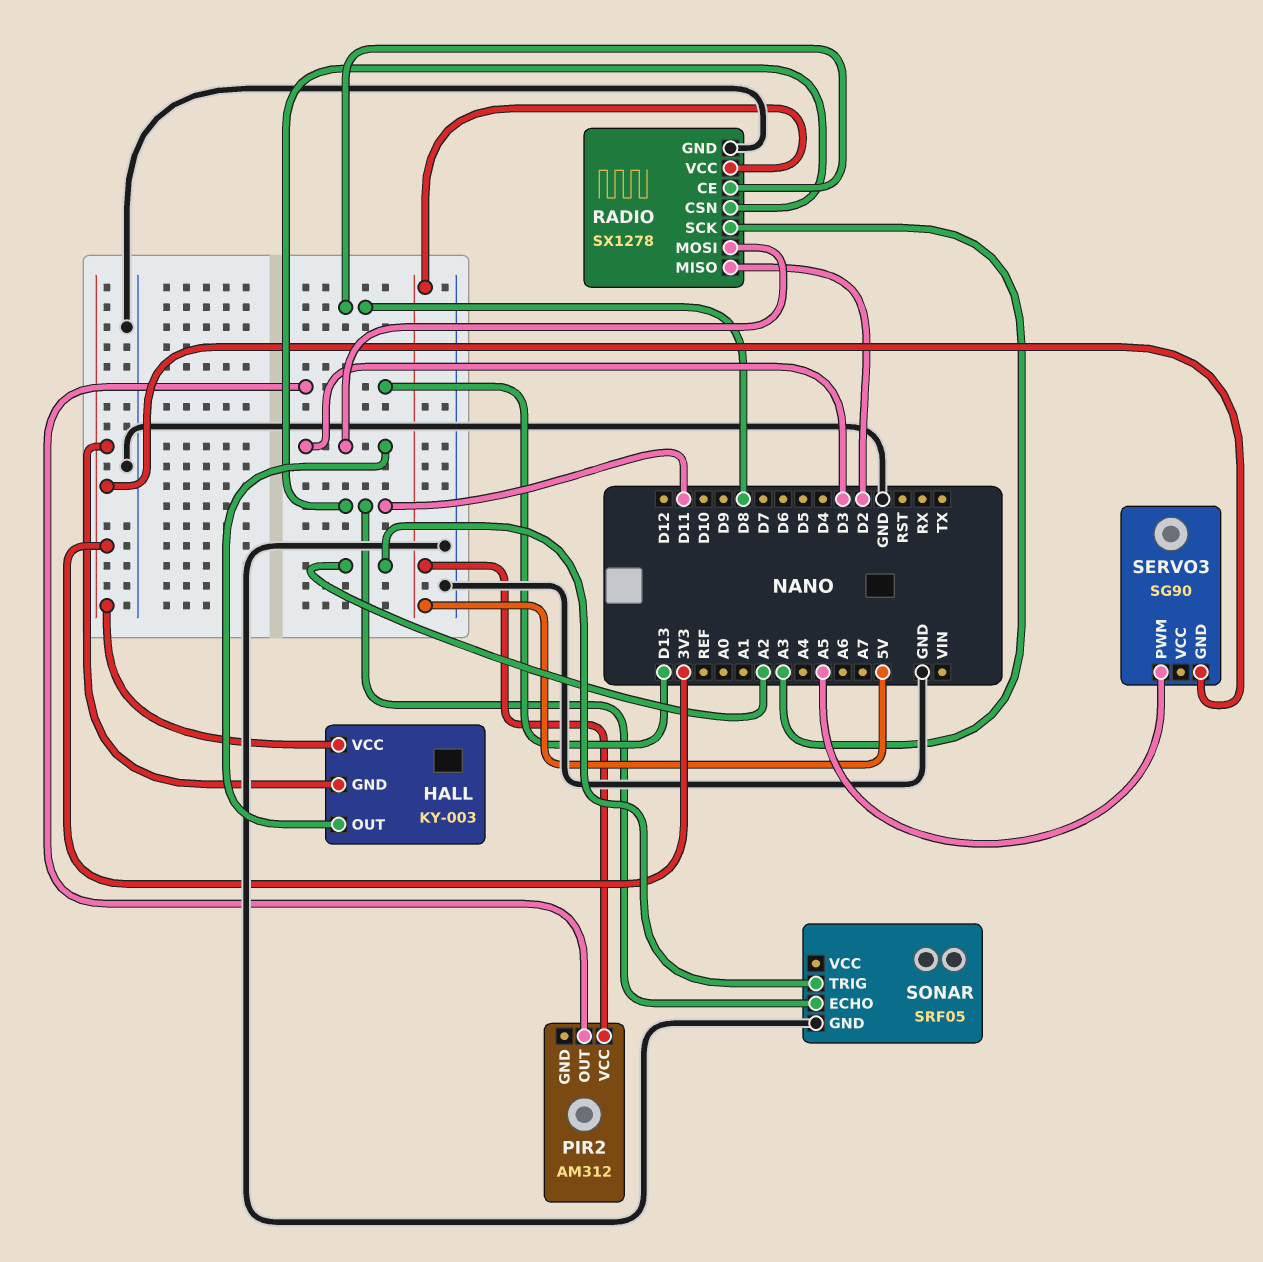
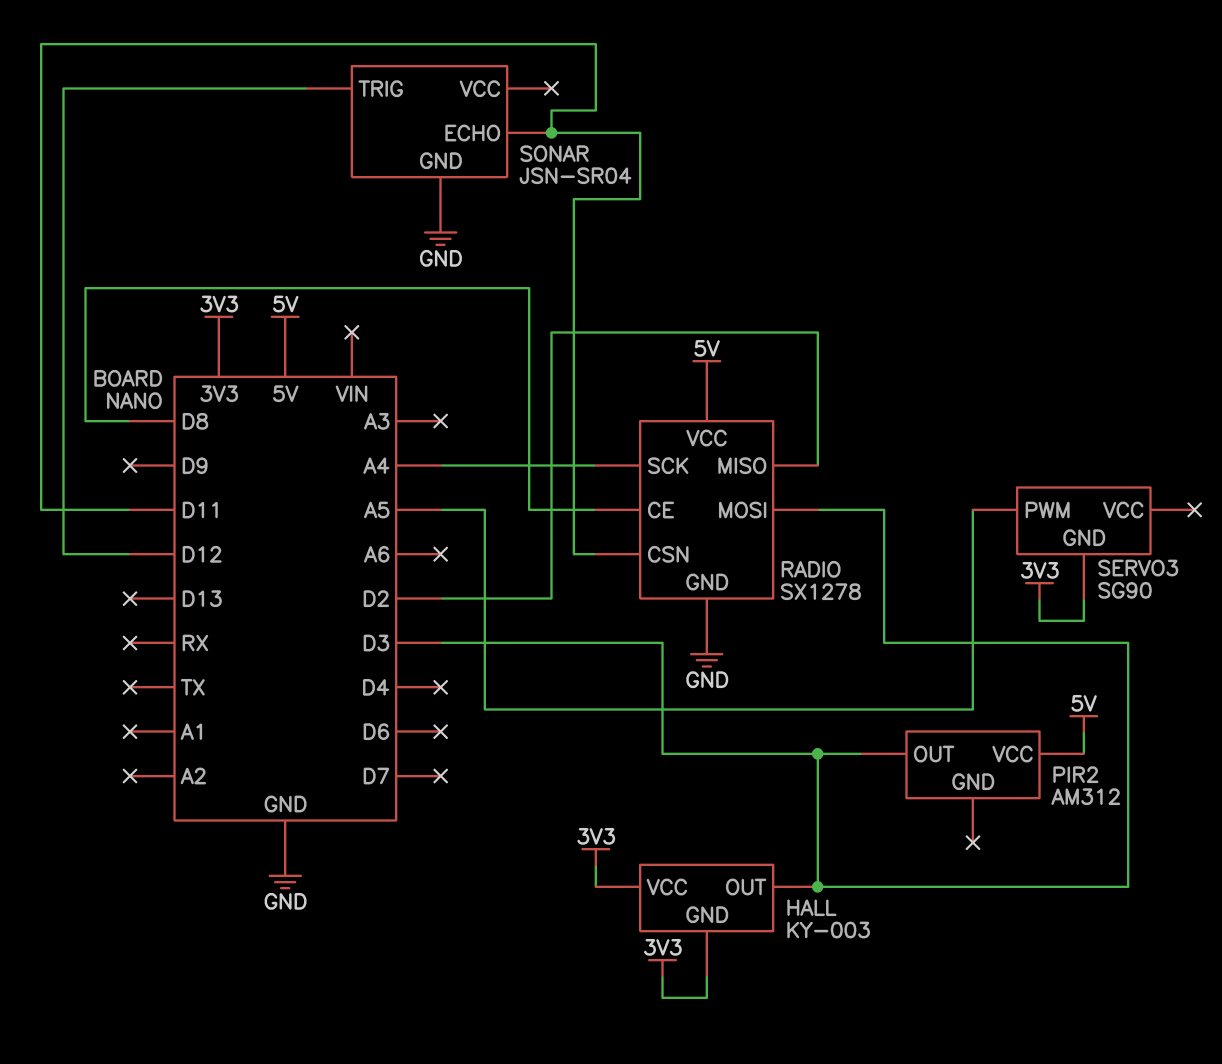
PIR2 pin OUT: D13 -> D3
RADIO pin SCK: A3 -> A4
SONAR: SRF05 -> JSN-SR04
SONAR pin TRIG: A2 -> D12

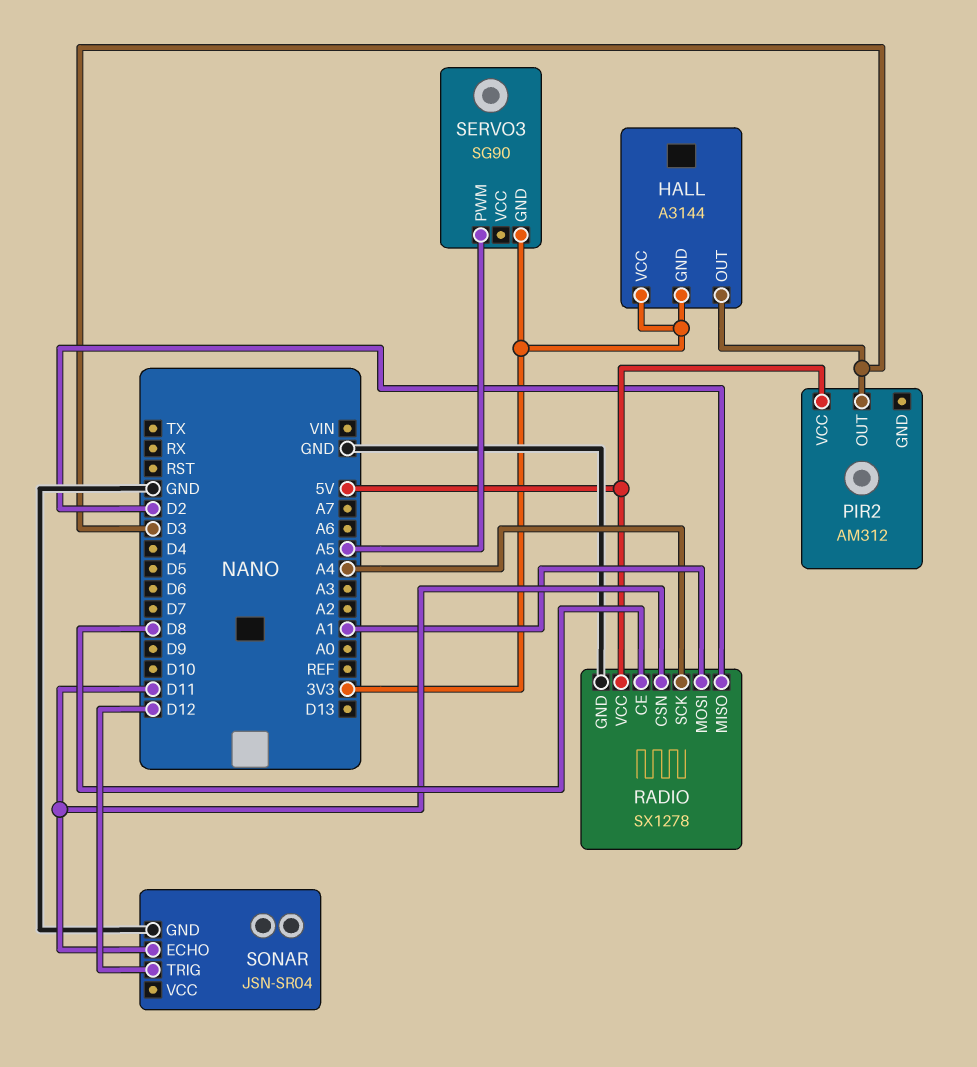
HALL: KY-003 -> A3144
RADIO pin MOSI: D3 -> A1

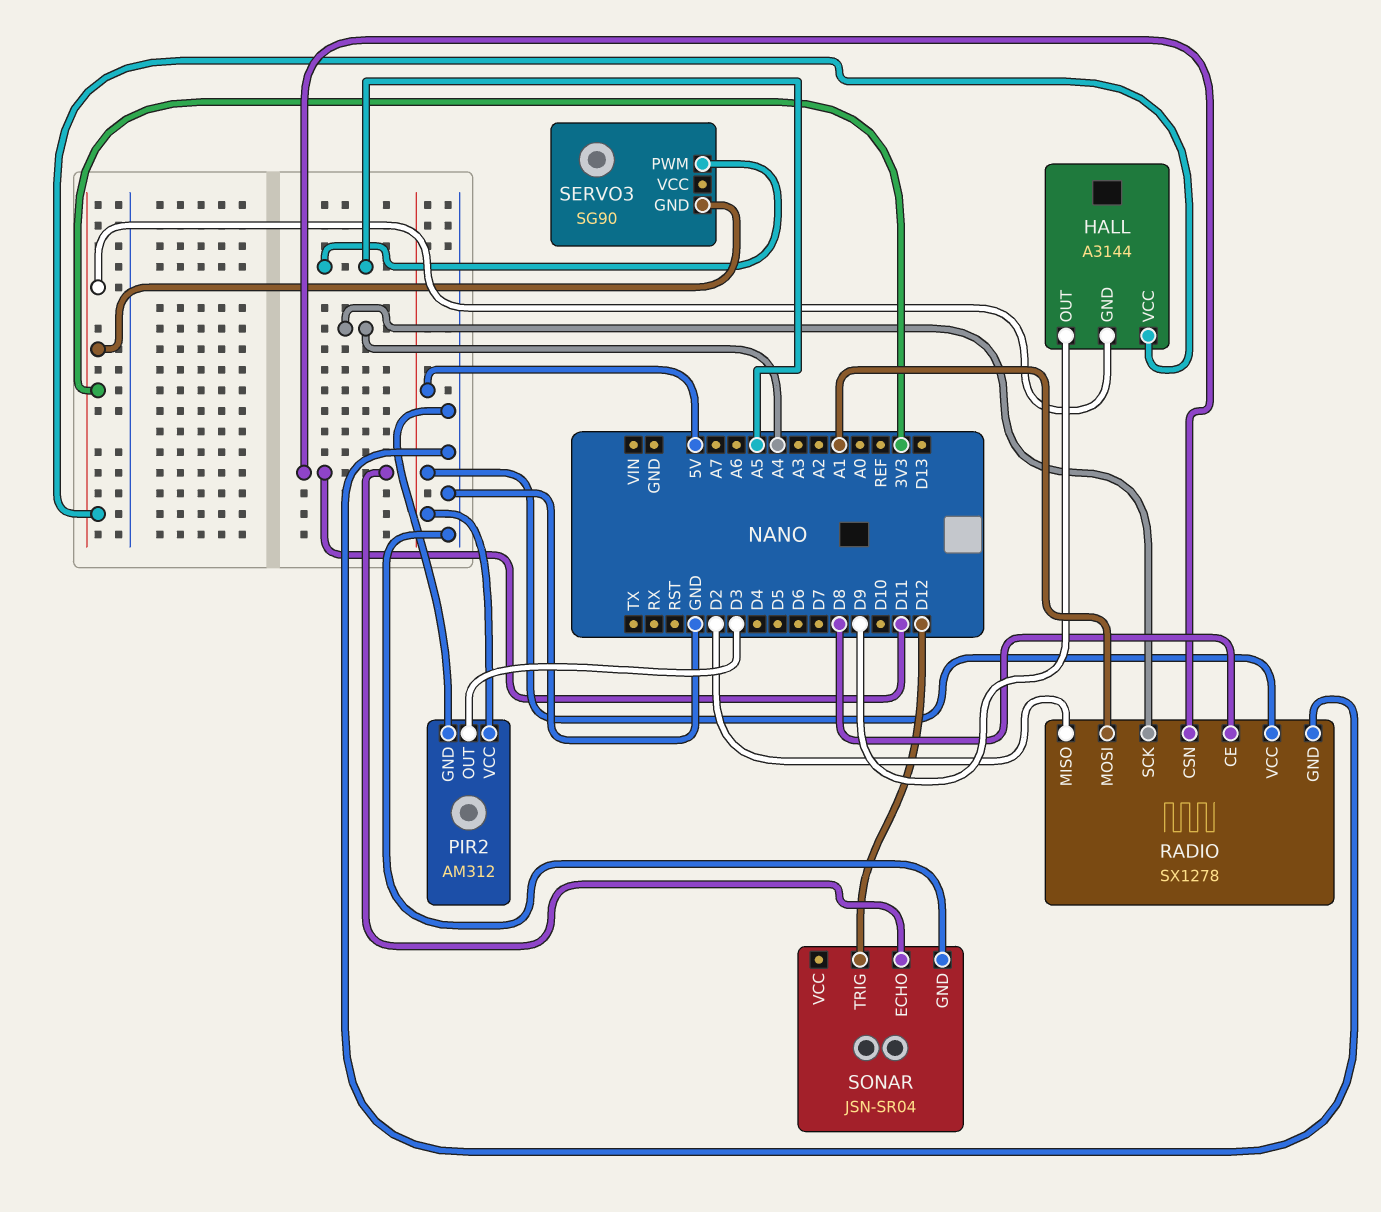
HALL pin OUT: D3 -> D9
PIR2 pin GND: none -> GND

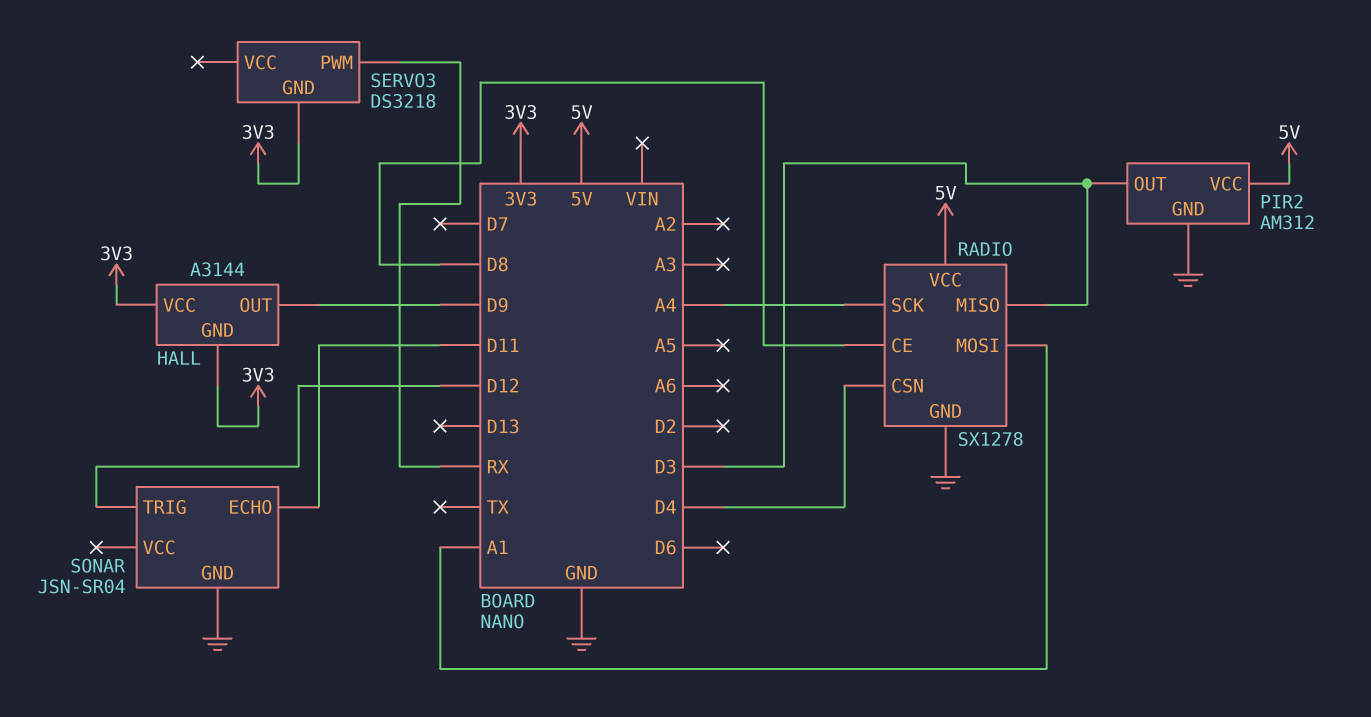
RADIO pin CSN: D11 -> D4
RADIO pin MISO: D2 -> D3
SERVO3: SG90 -> DS3218
SERVO3 pin PWM: A5 -> RX

